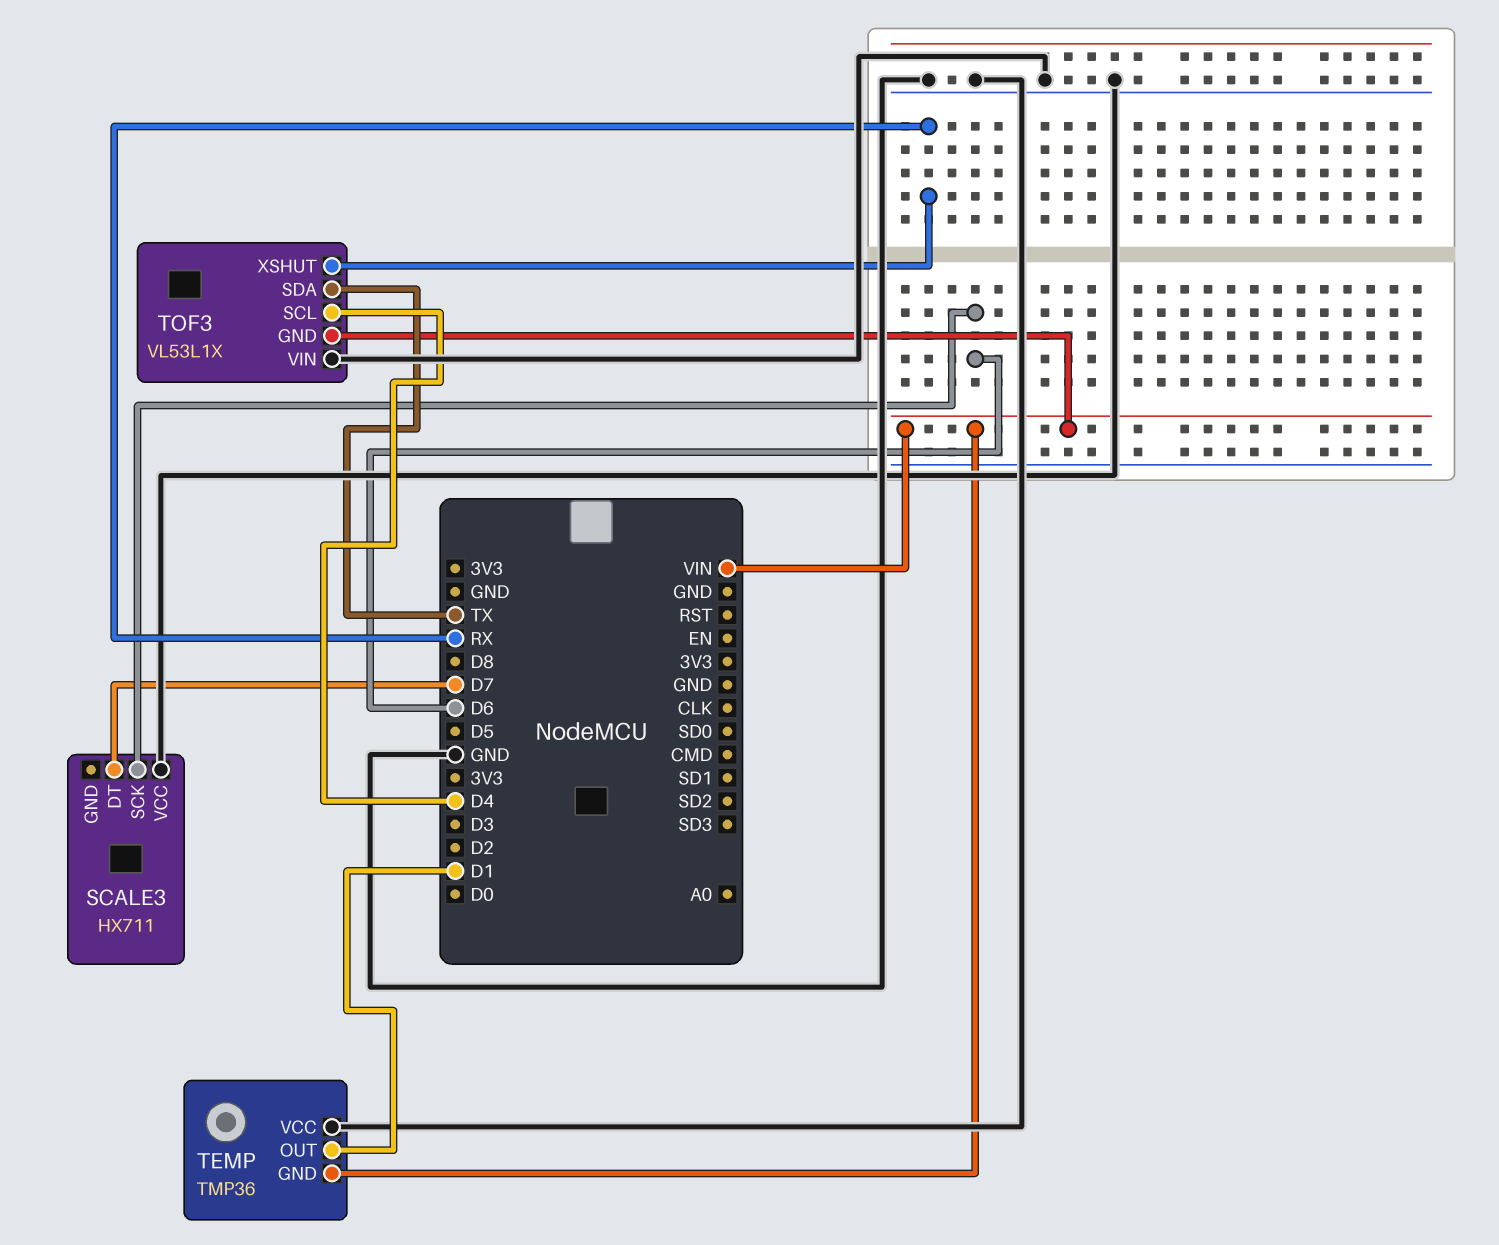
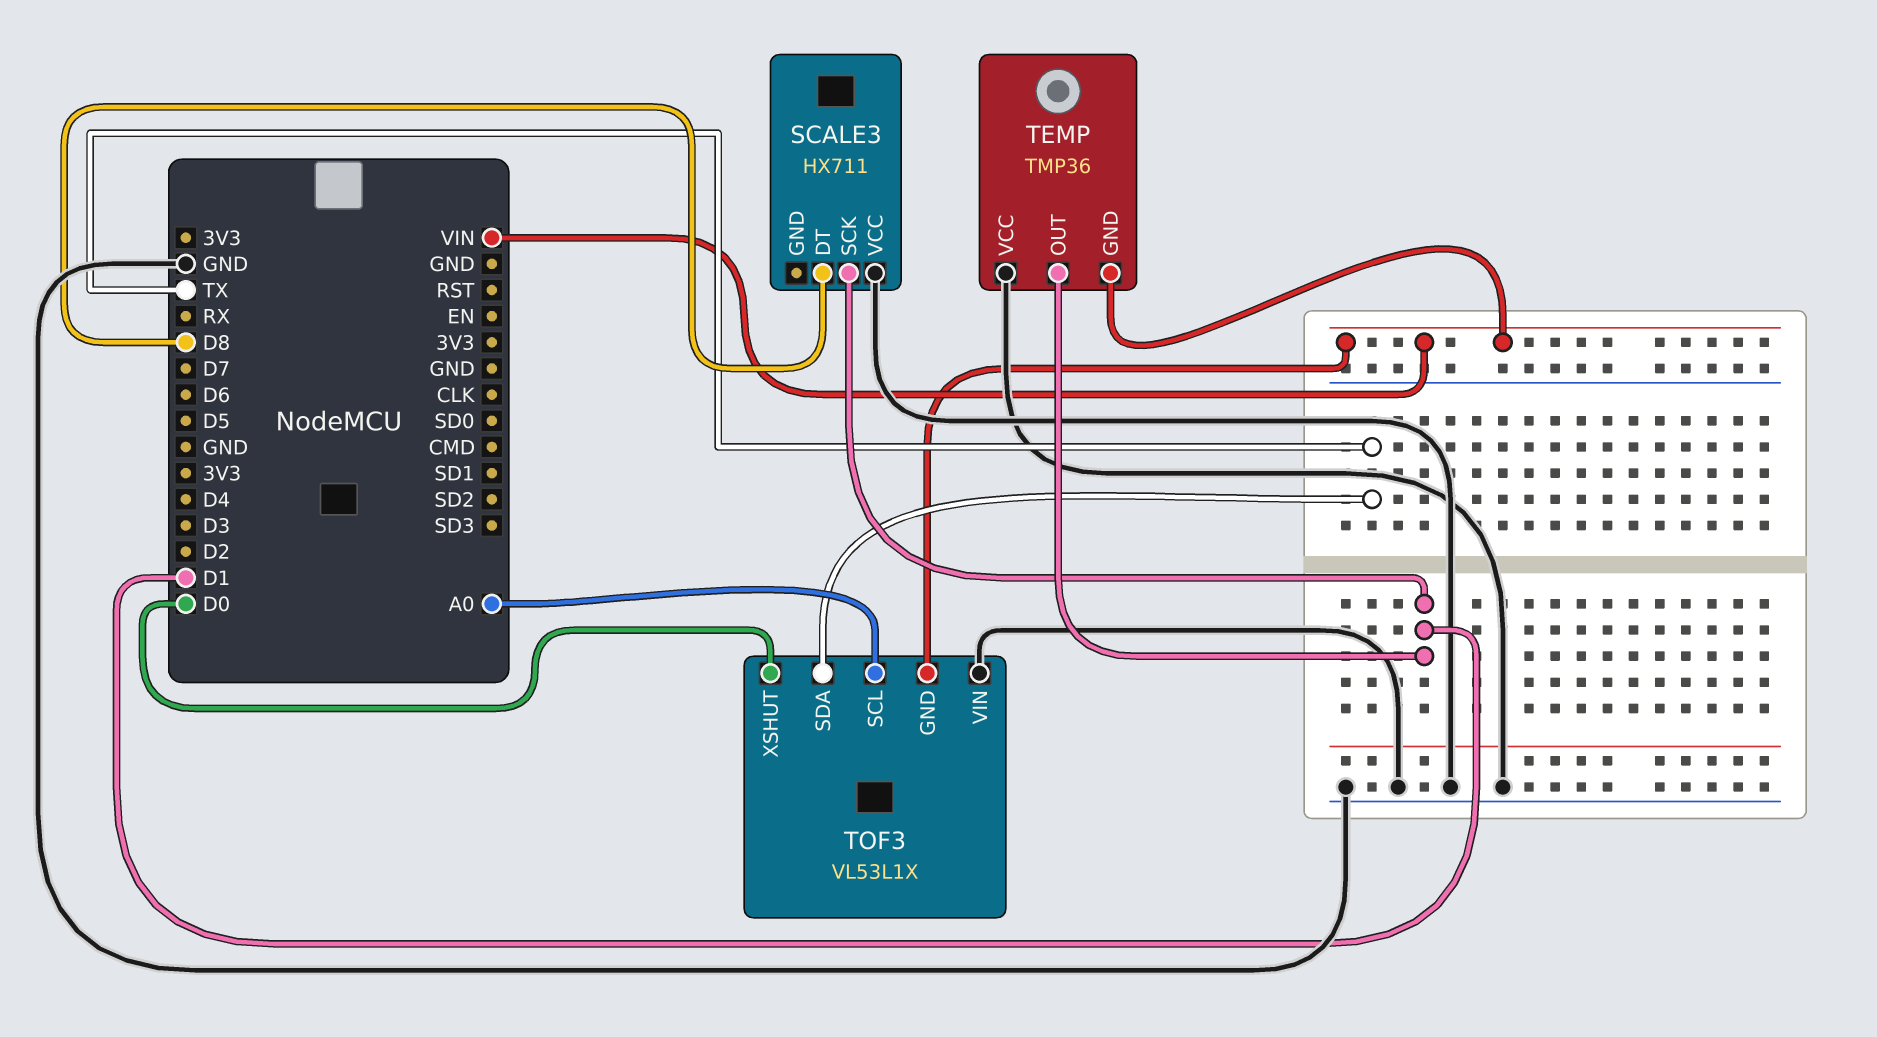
SCALE3 pin DT: D7 -> D8
SCALE3 pin SCK: D6 -> D1
TOF3 pin SCL: D4 -> A0
TOF3 pin XSHUT: RX -> D0

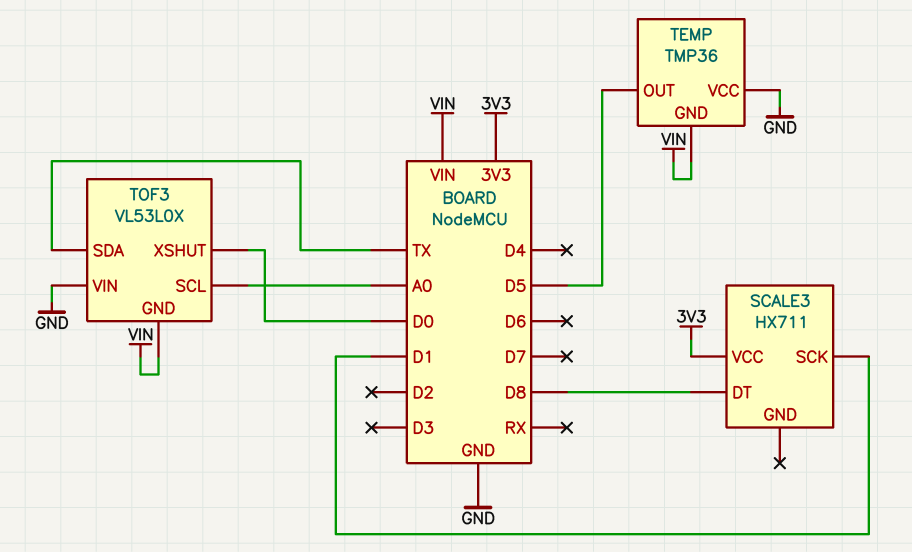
SCALE3 pin VCC: GND -> 3V3
TEMP pin OUT: D1 -> D5
TOF3: VL53L1X -> VL53L0X

